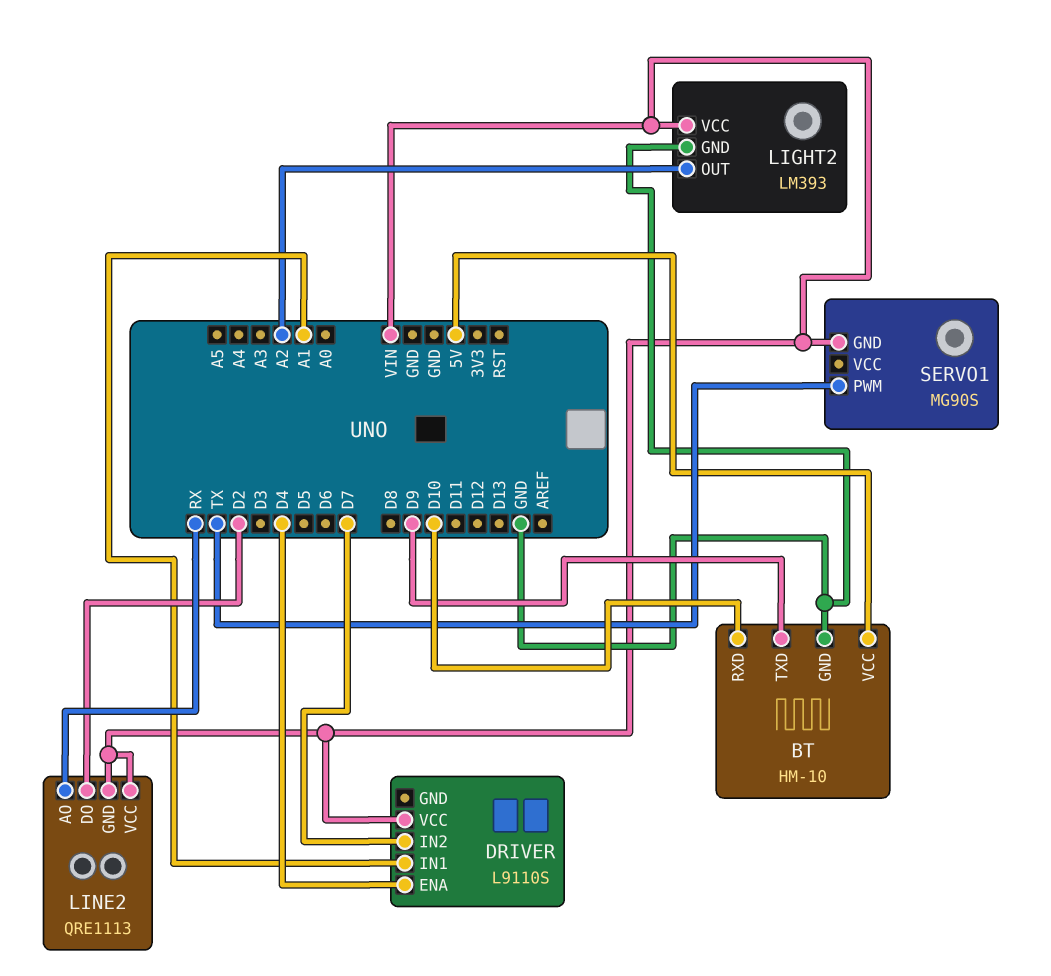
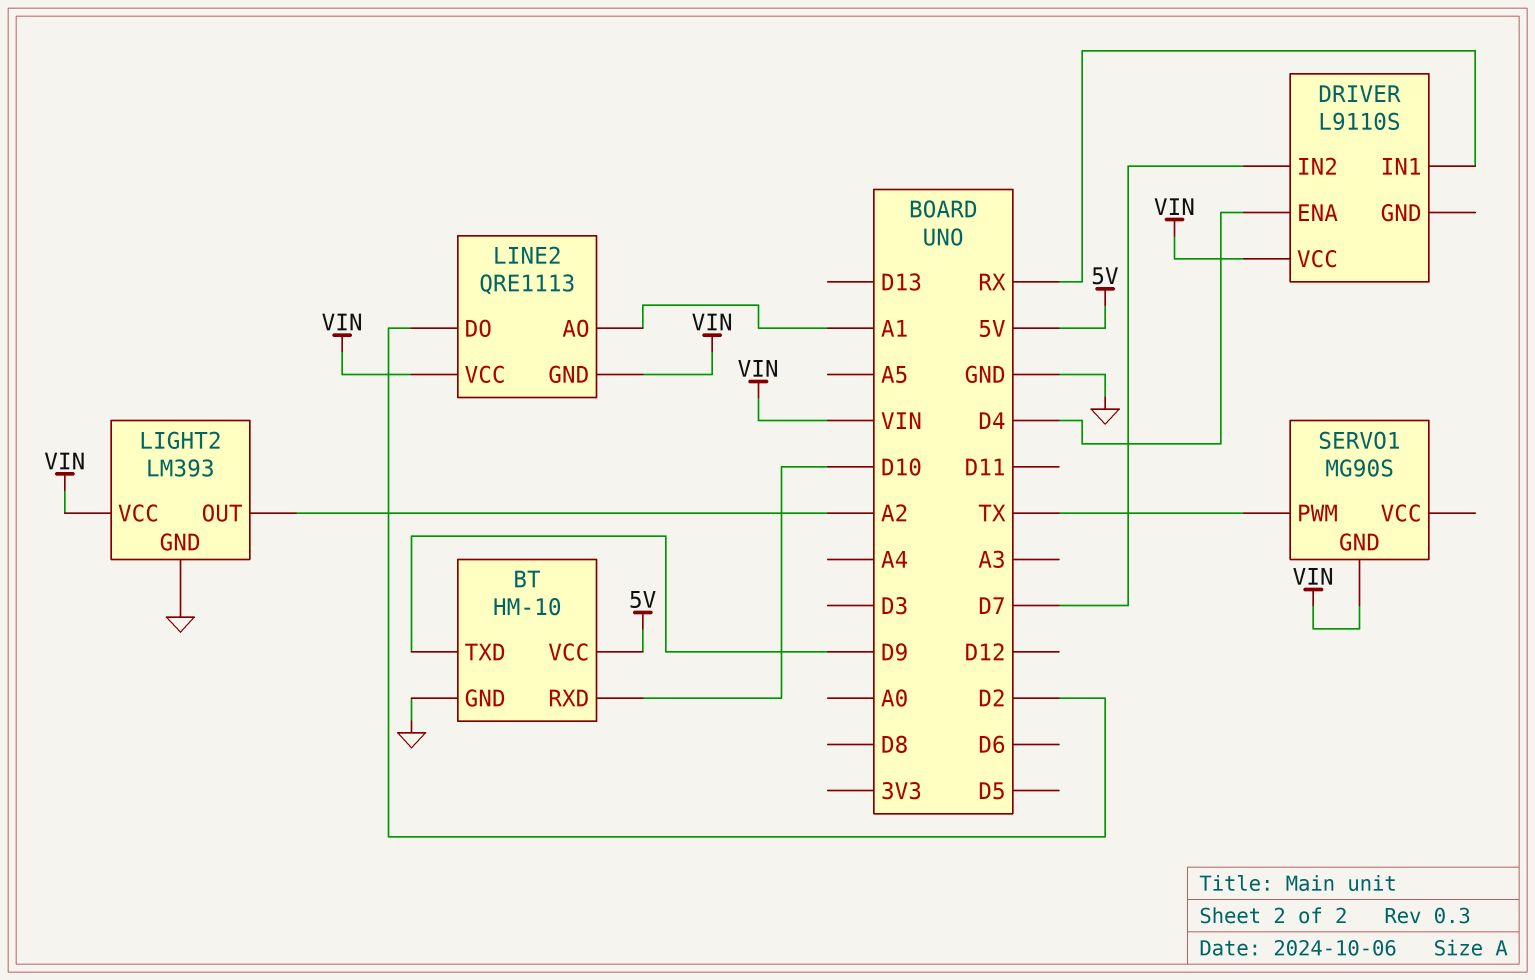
DRIVER pin IN1: A1 -> RX
LINE2 pin AO: RX -> A1

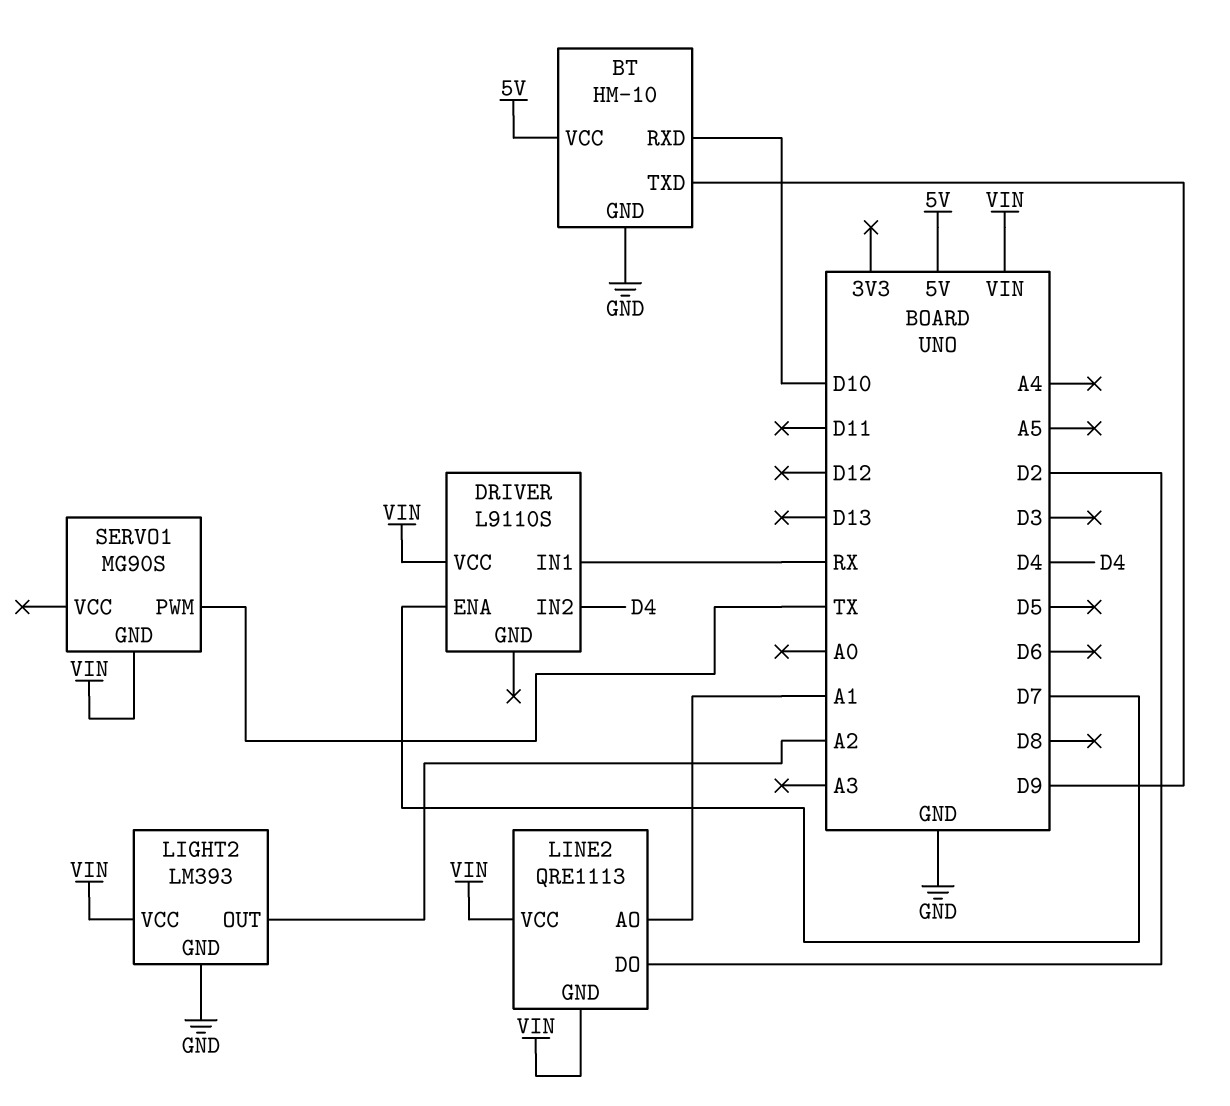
DRIVER pin ENA: D4 -> D7
DRIVER pin IN2: D7 -> D4

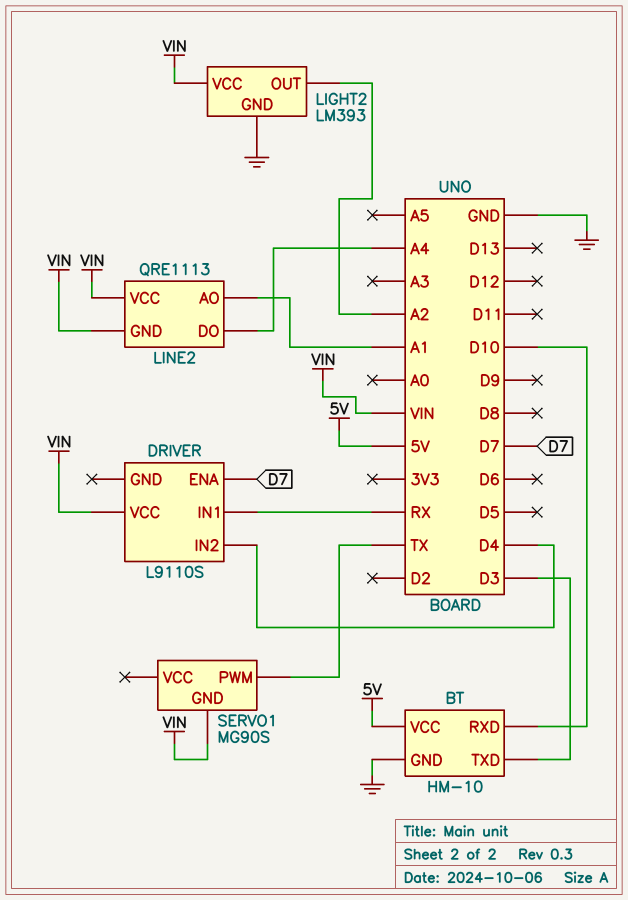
BT pin TXD: D9 -> D3
LINE2 pin DO: D2 -> A4

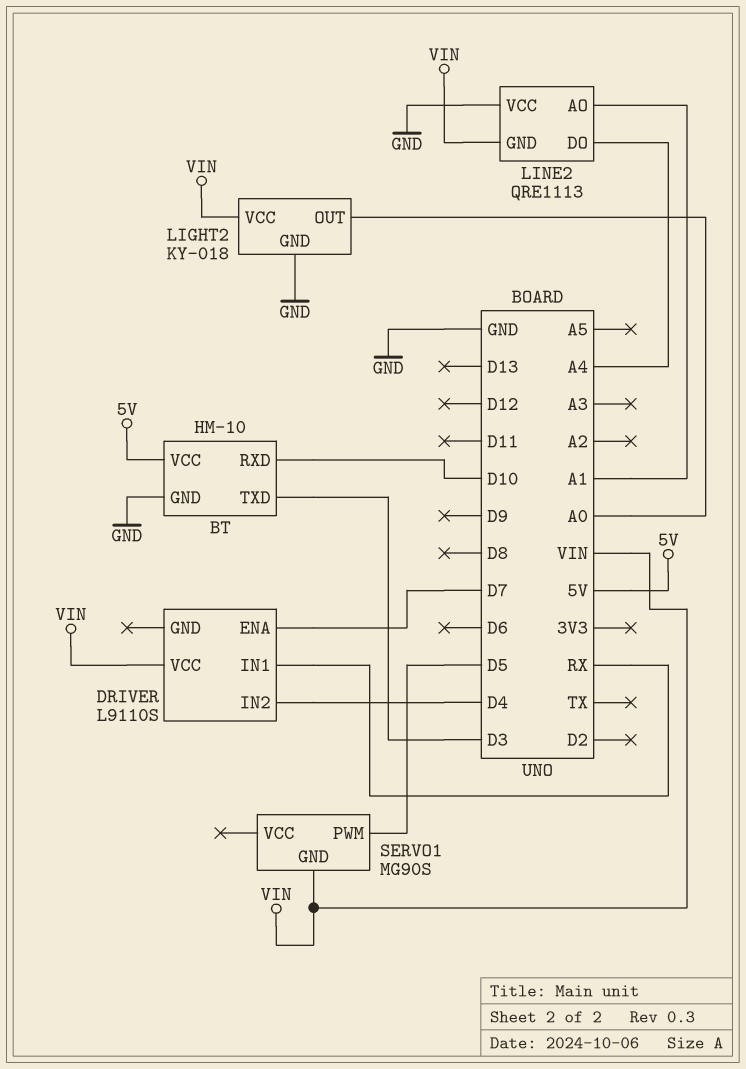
LIGHT2: LM393 -> KY-018
LIGHT2 pin OUT: A2 -> A0
LINE2 pin VCC: VIN -> GND
SERVO1 pin PWM: TX -> D5

